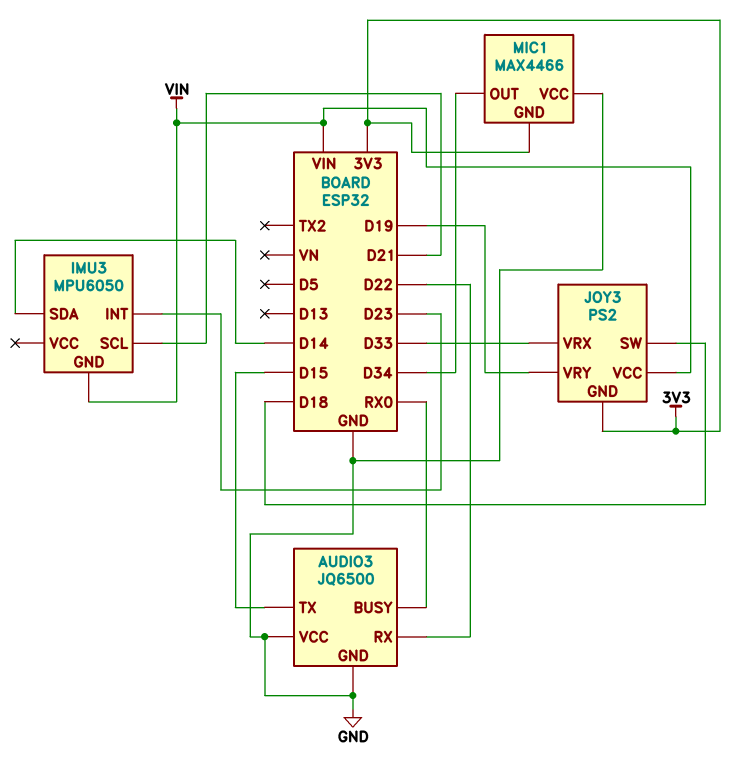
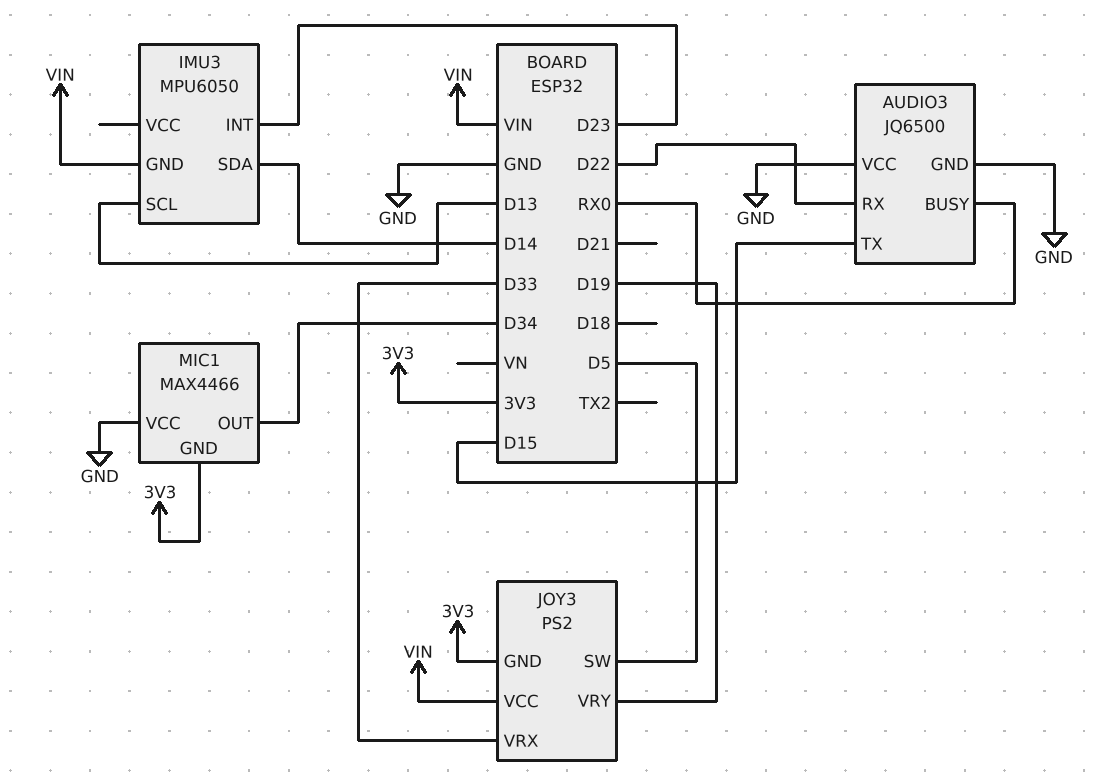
IMU3 pin SCL: D21 -> D13
JOY3 pin SW: D18 -> D5

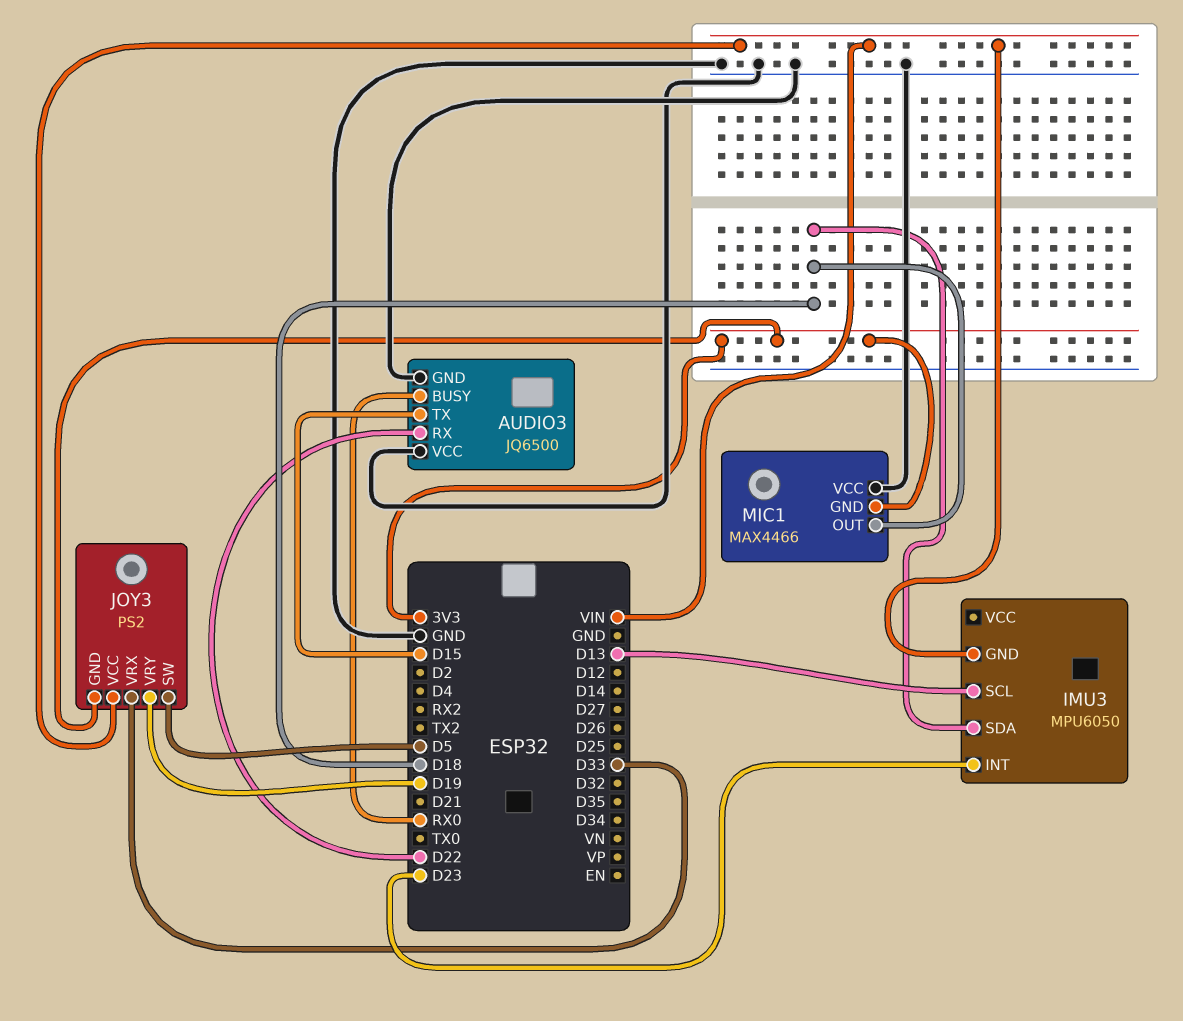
IMU3 pin SDA: D14 -> D18
MIC1 pin OUT: D34 -> D18

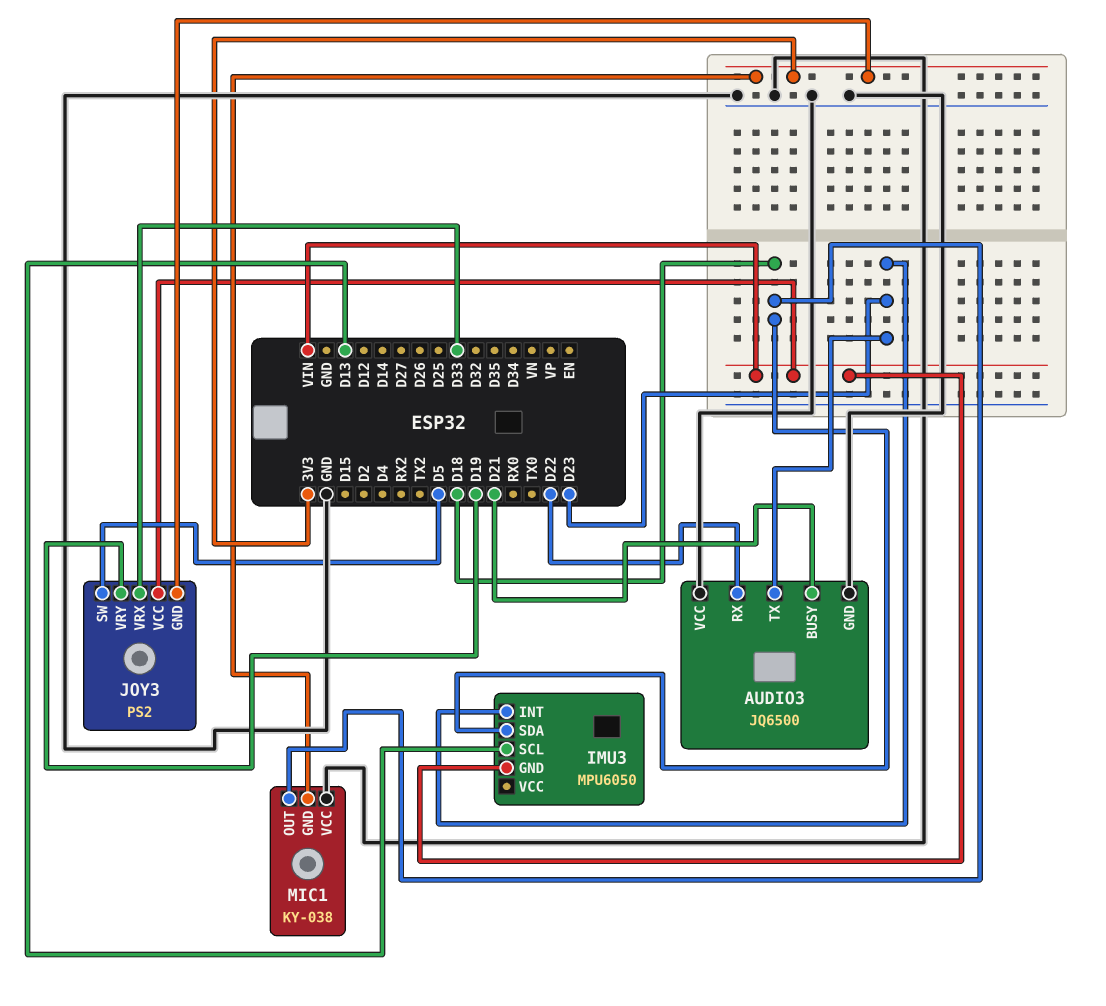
AUDIO3 pin BUSY: RX0 -> D21
AUDIO3 pin TX: D15 -> D23
MIC1: MAX4466 -> KY-038

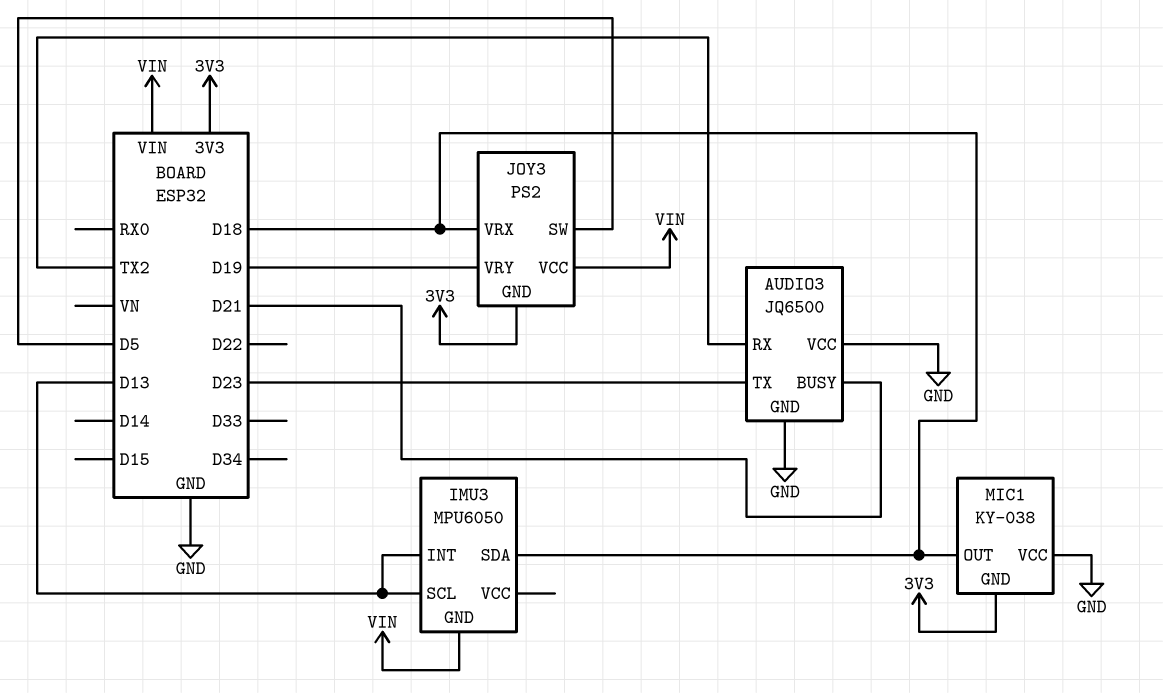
AUDIO3 pin RX: D22 -> TX2
IMU3 pin INT: D23 -> D13
JOY3 pin VRX: D33 -> D18

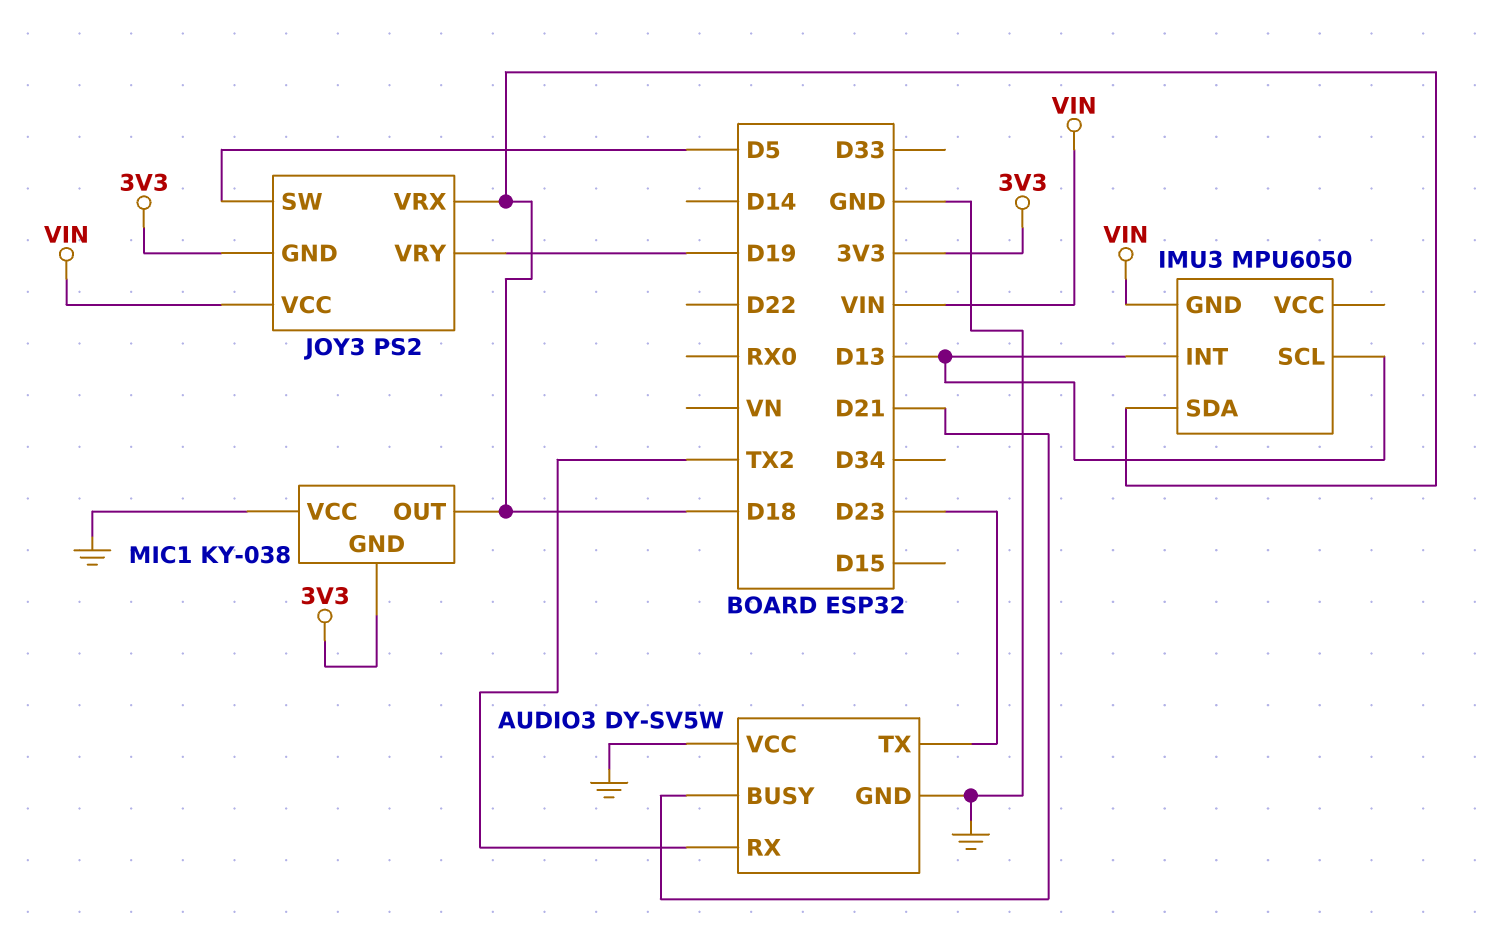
AUDIO3: JQ6500 -> DY-SV5W

